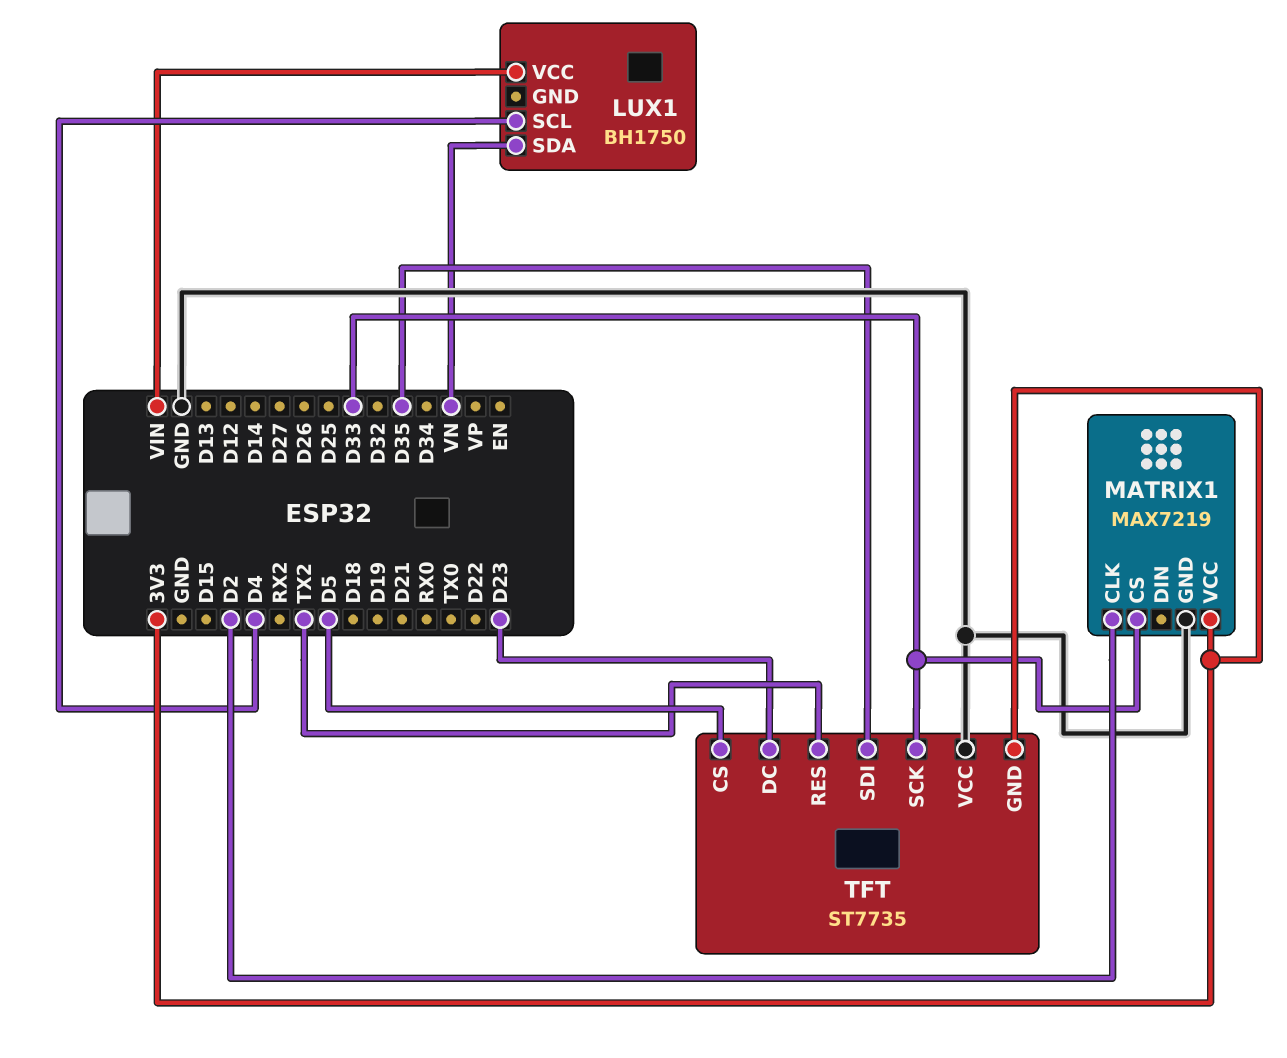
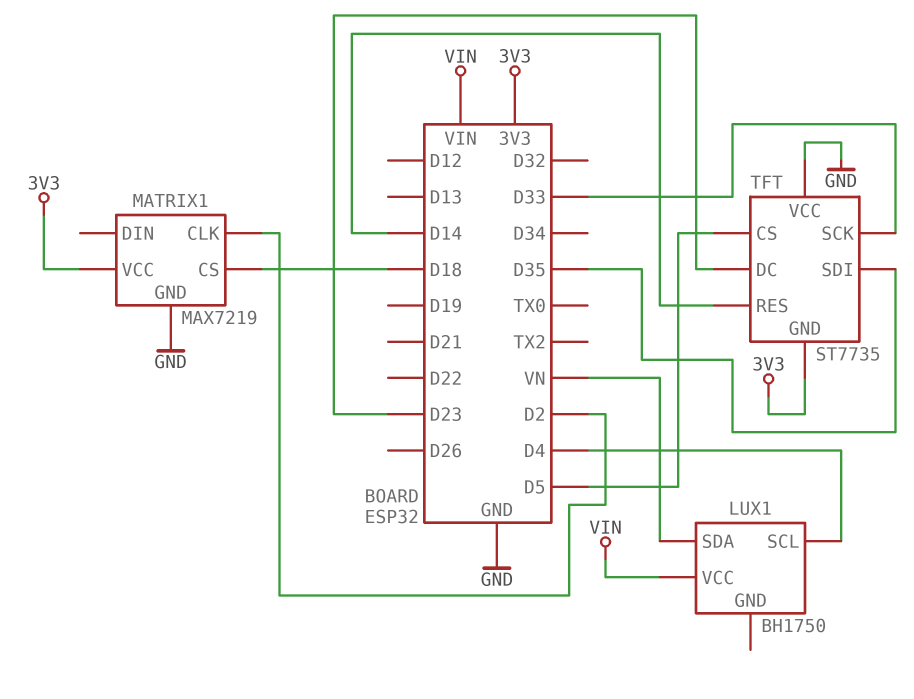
MATRIX1 pin CS: D33 -> D18
TFT pin RES: TX2 -> D14

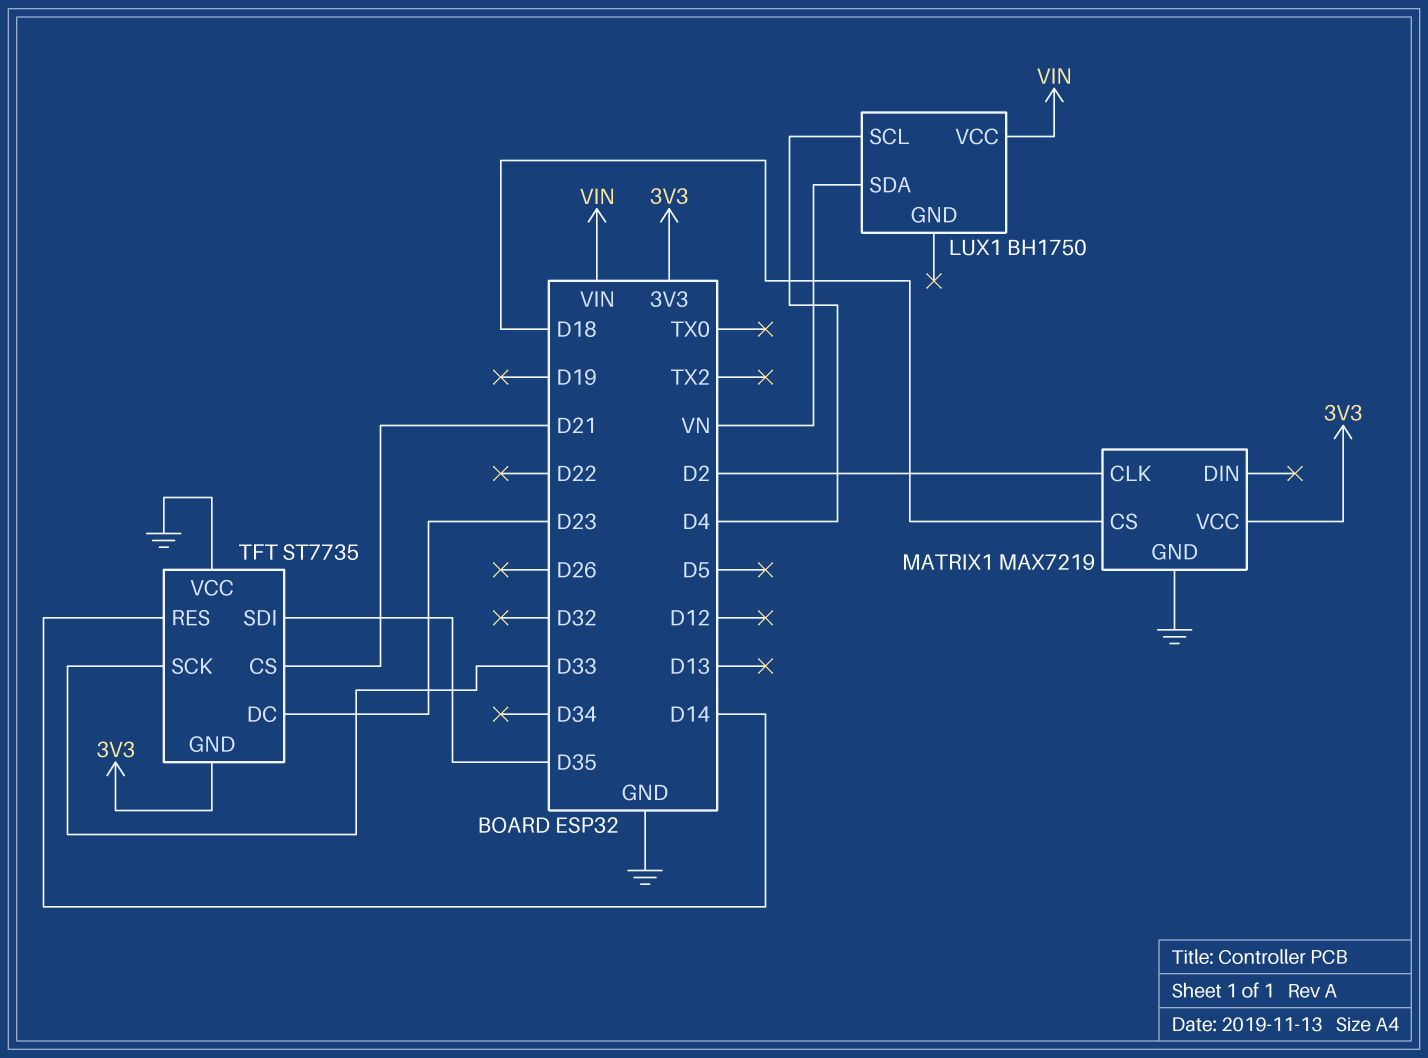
TFT pin CS: D5 -> D21

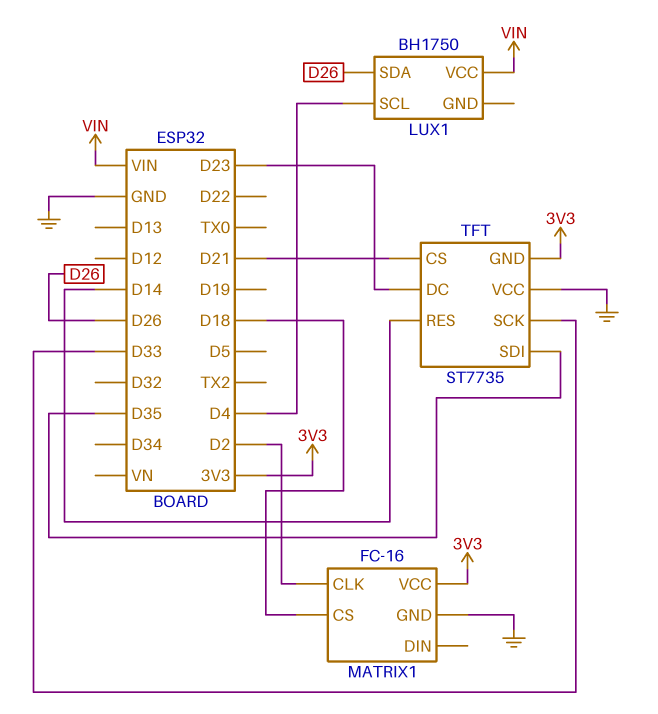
LUX1 pin SDA: VN -> D26
MATRIX1: MAX7219 -> FC-16

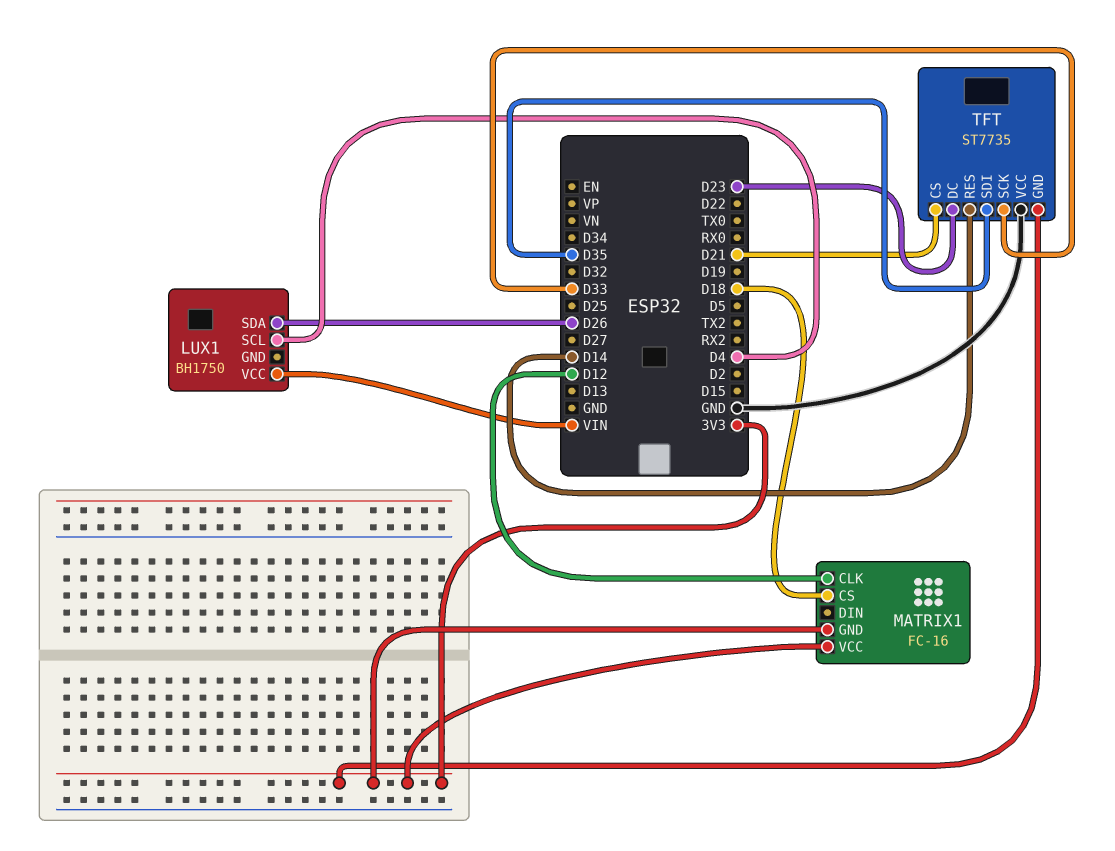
MATRIX1 pin CLK: D2 -> D12
MATRIX1 pin GND: GND -> 3V3

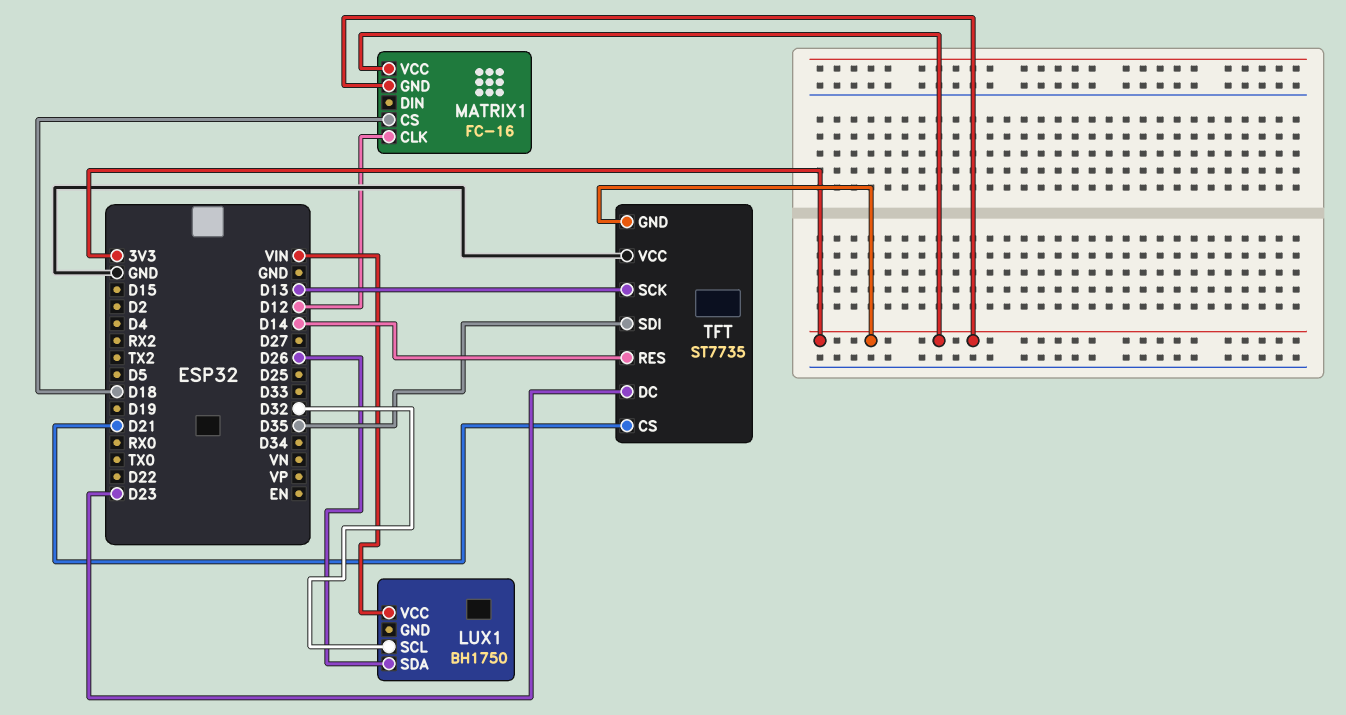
LUX1 pin SCL: D4 -> D32
TFT pin SCK: D33 -> D13

